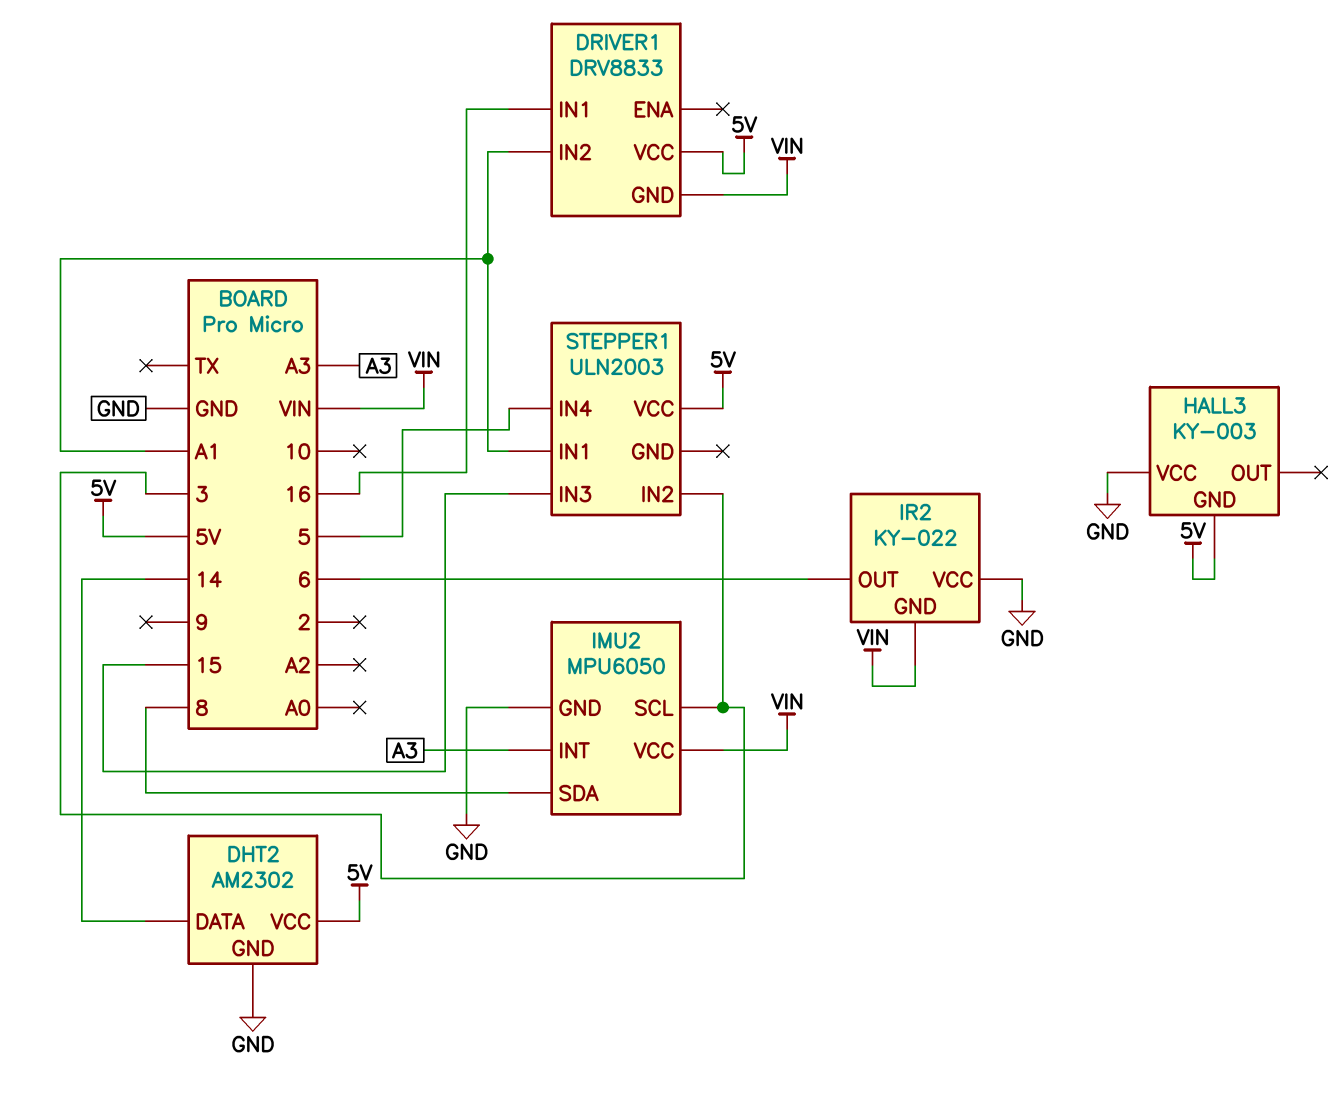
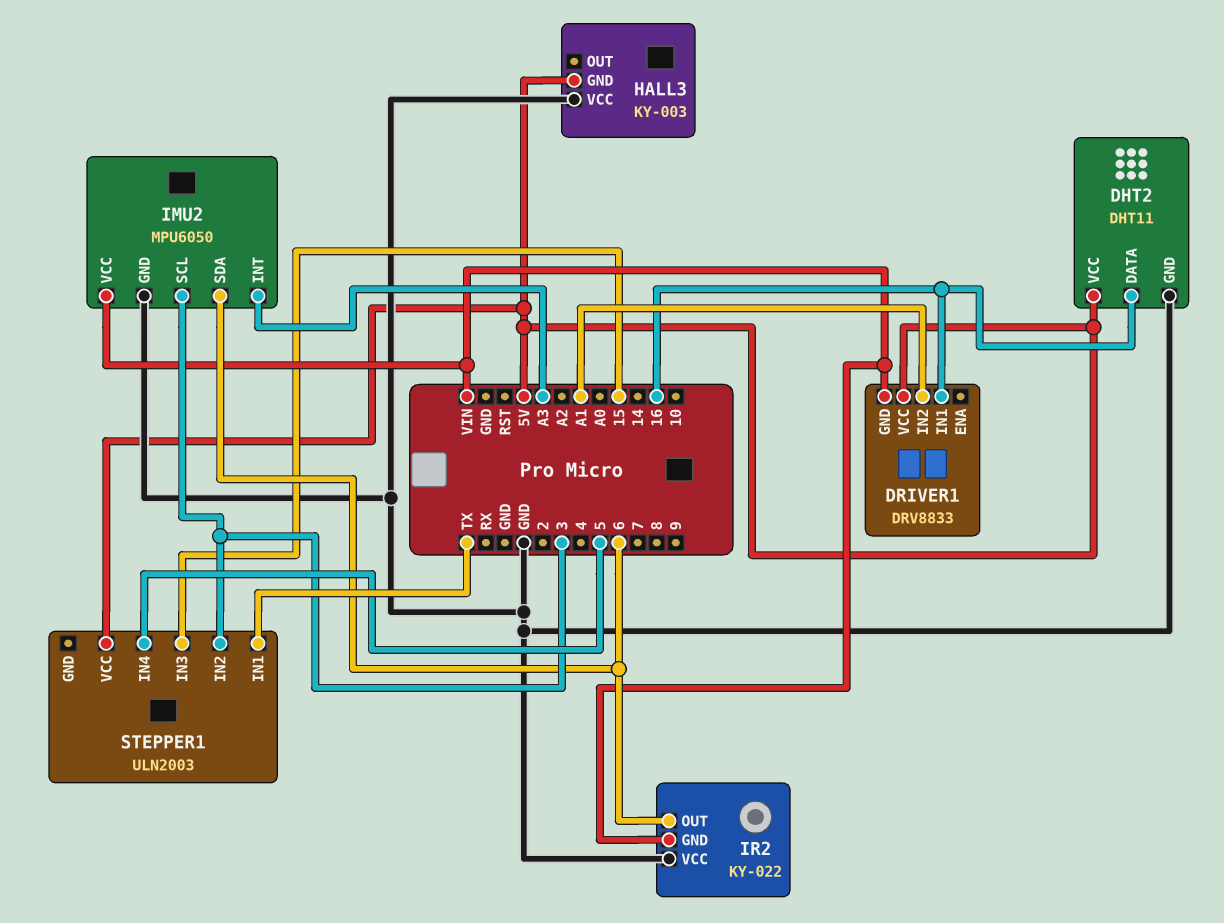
DHT2: AM2302 -> DHT11
DHT2 pin DATA: 14 -> 16
IMU2 pin SDA: 8 -> 6
STEPPER1 pin IN1: A1 -> TX

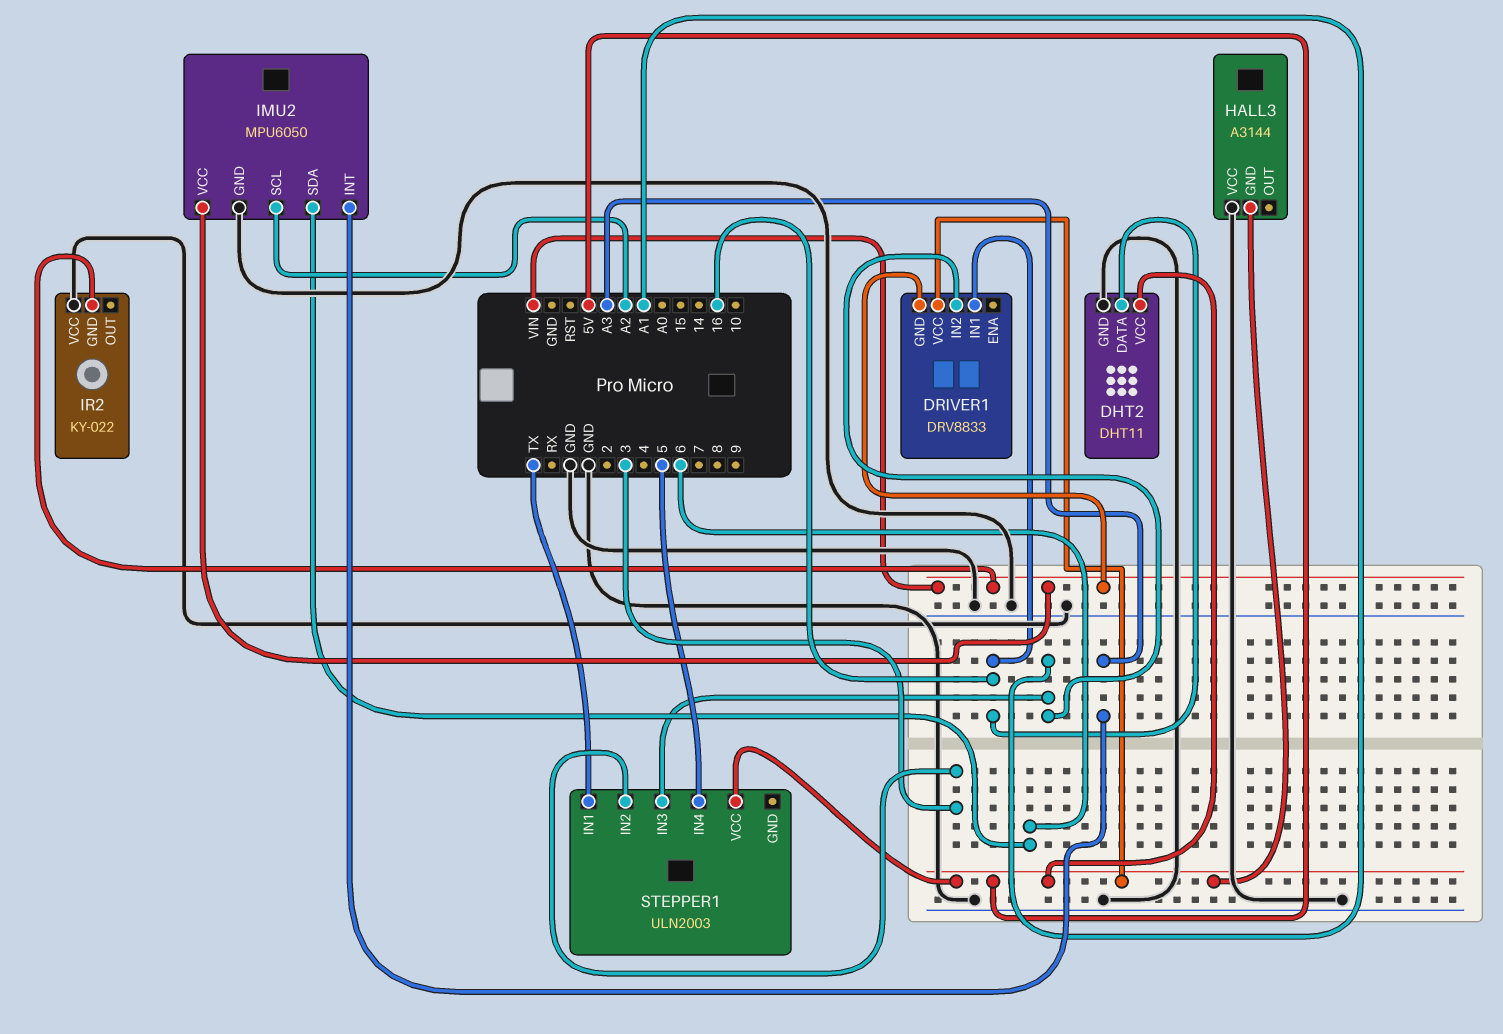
HALL3: KY-003 -> A3144
IMU2 pin SCL: 3 -> A2
IR2 pin OUT: 6 -> none
STEPPER1 pin IN3: 15 -> A1

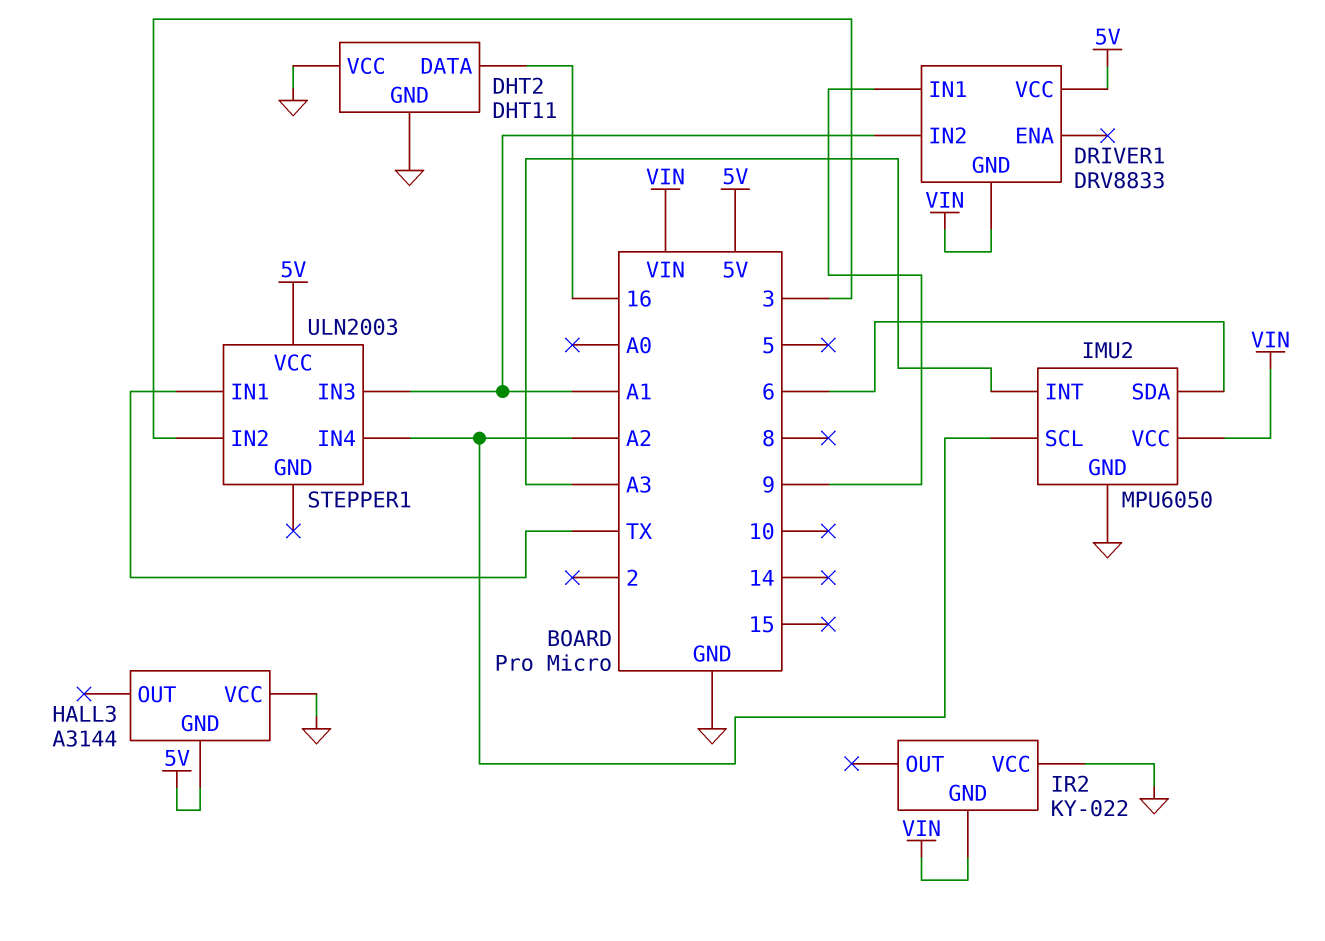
DHT2 pin VCC: 5V -> GND
DRIVER1 pin IN1: 16 -> 9
STEPPER1 pin IN4: 5 -> A2

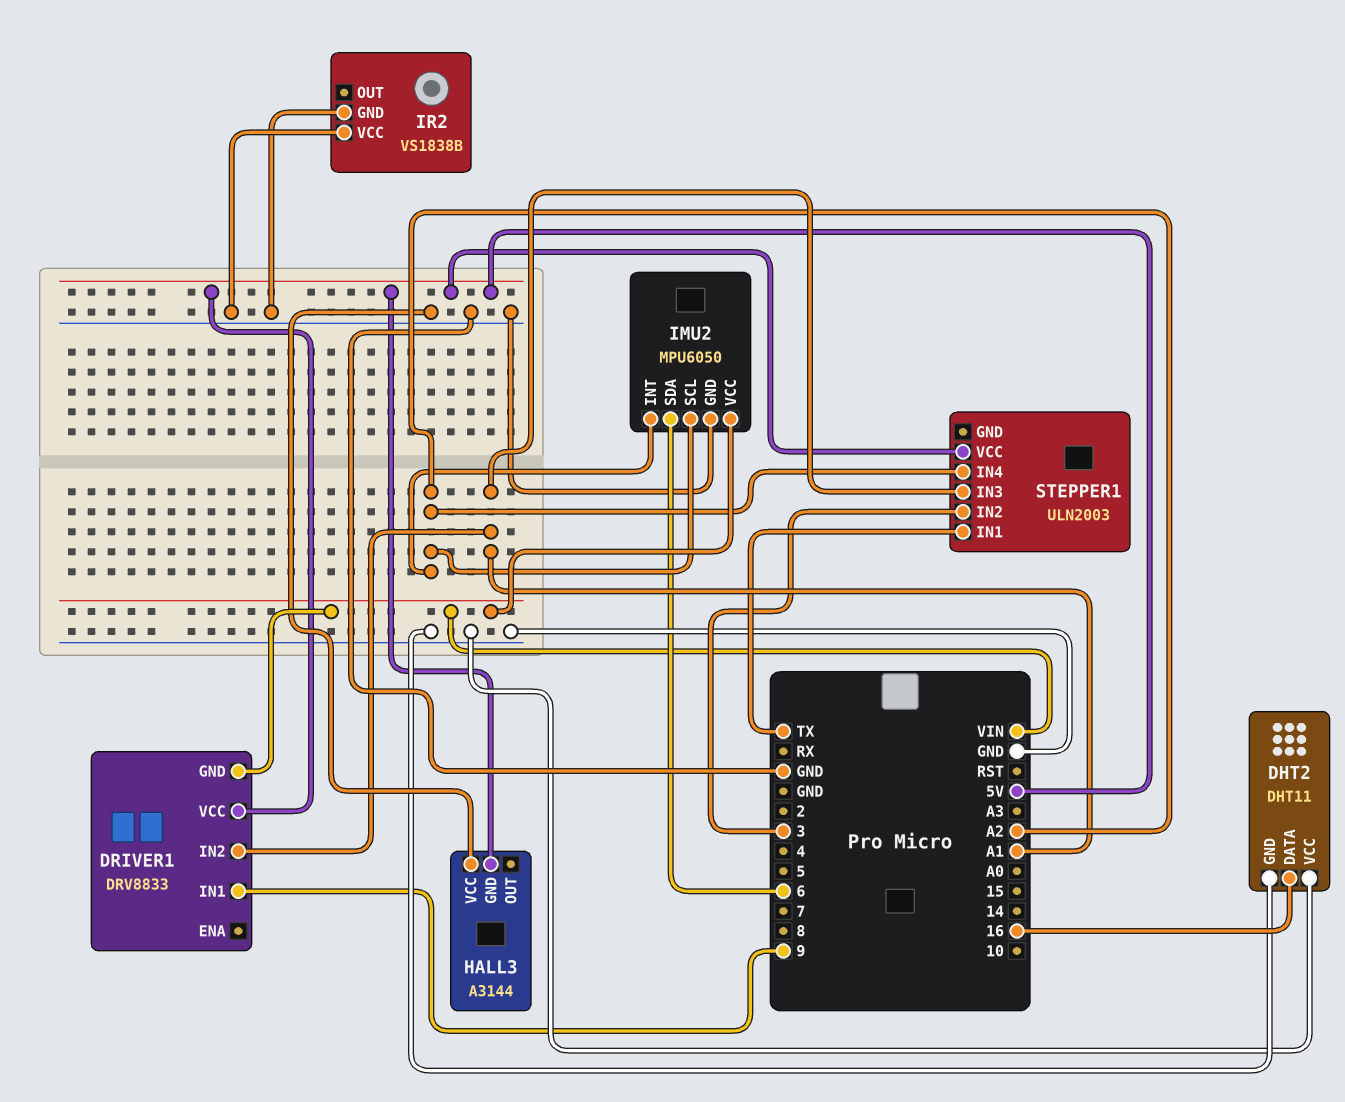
IMU2 pin INT: A3 -> A2
IR2: KY-022 -> VS1838B
IR2 pin GND: VIN -> GND

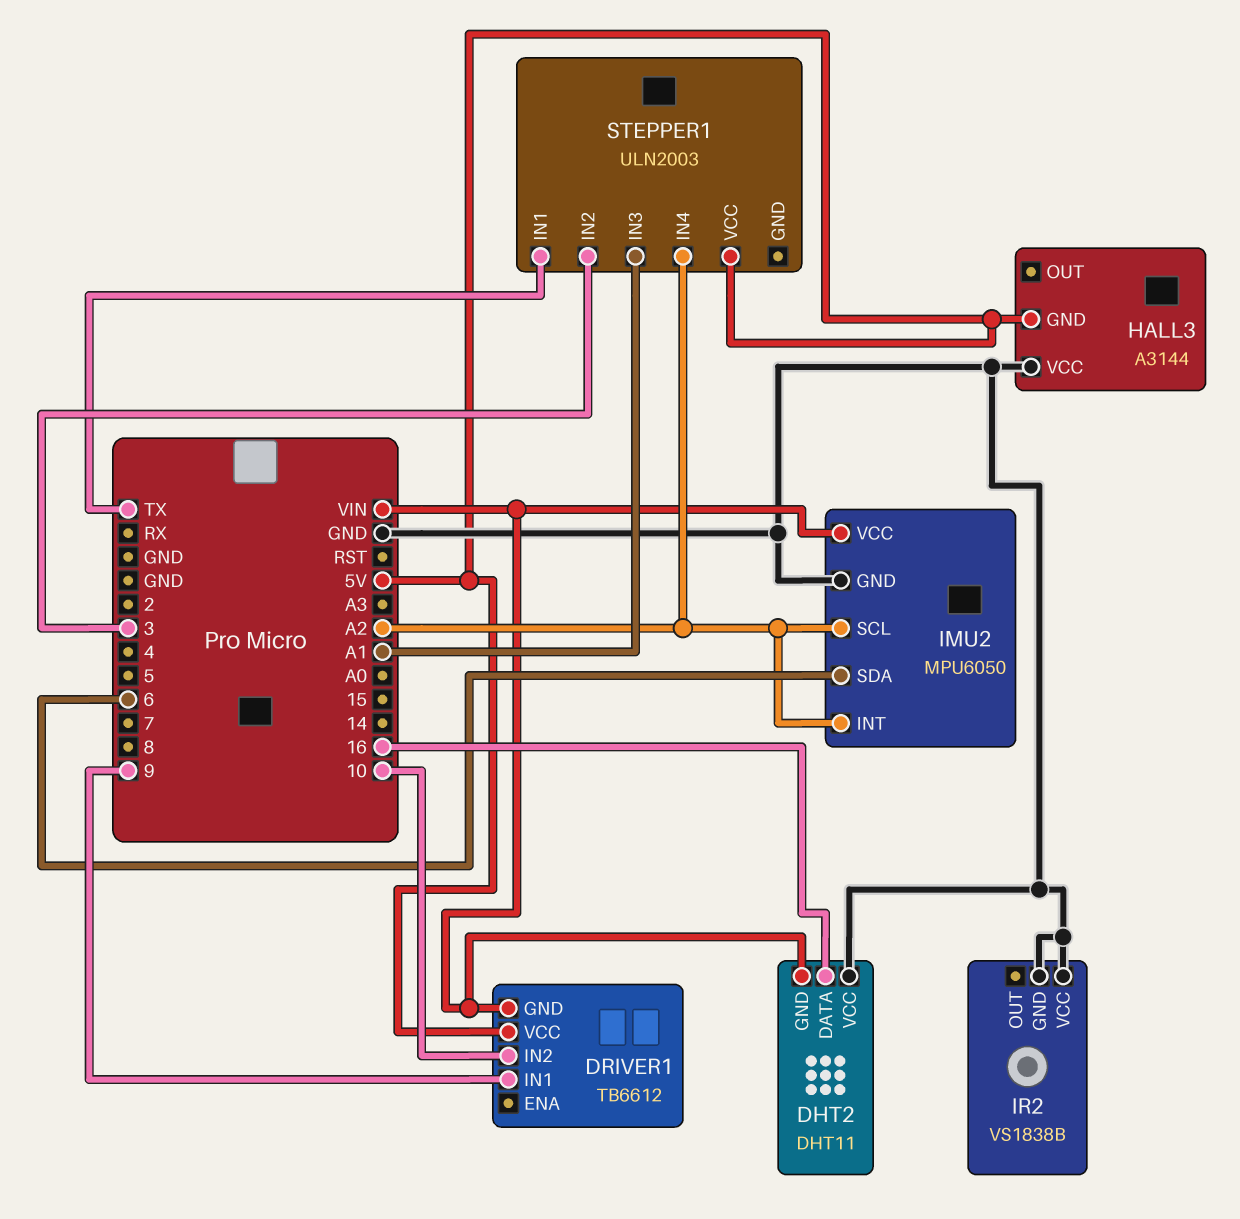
DHT2 pin GND: GND -> VIN
DRIVER1: DRV8833 -> TB6612
DRIVER1 pin IN2: A1 -> 10

